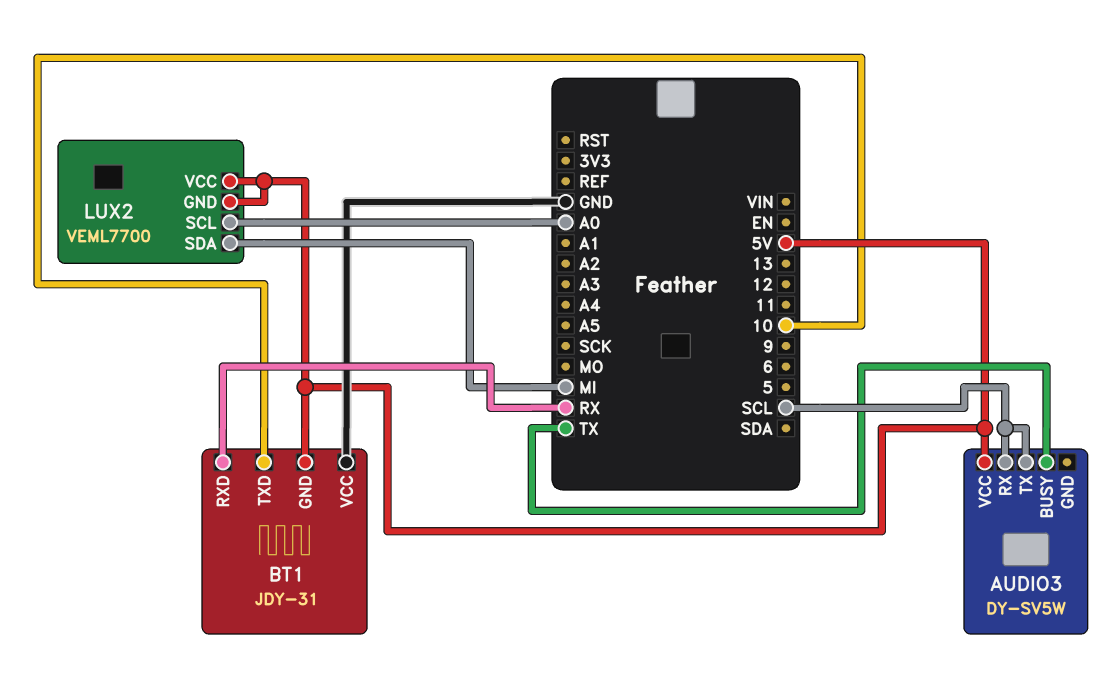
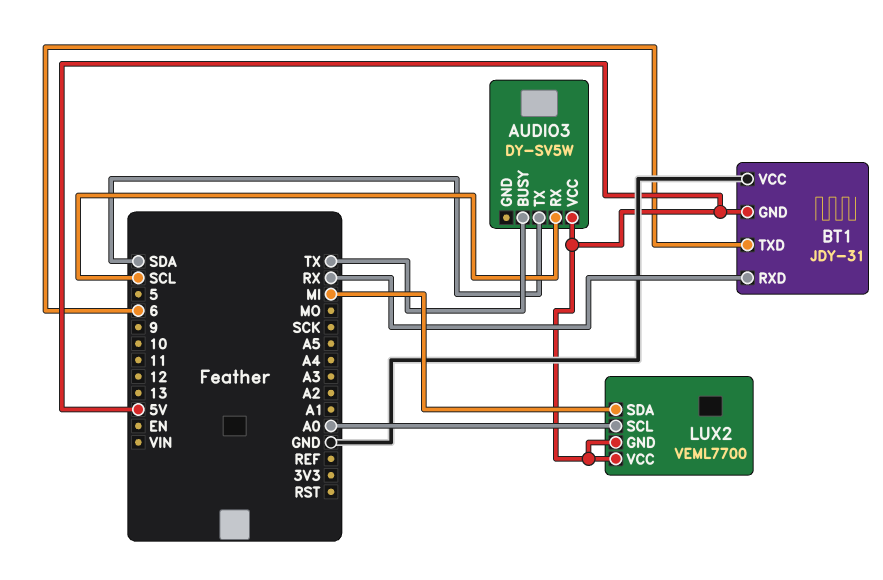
AUDIO3 pin TX: SCL -> SDA
BT1 pin TXD: 10 -> 6

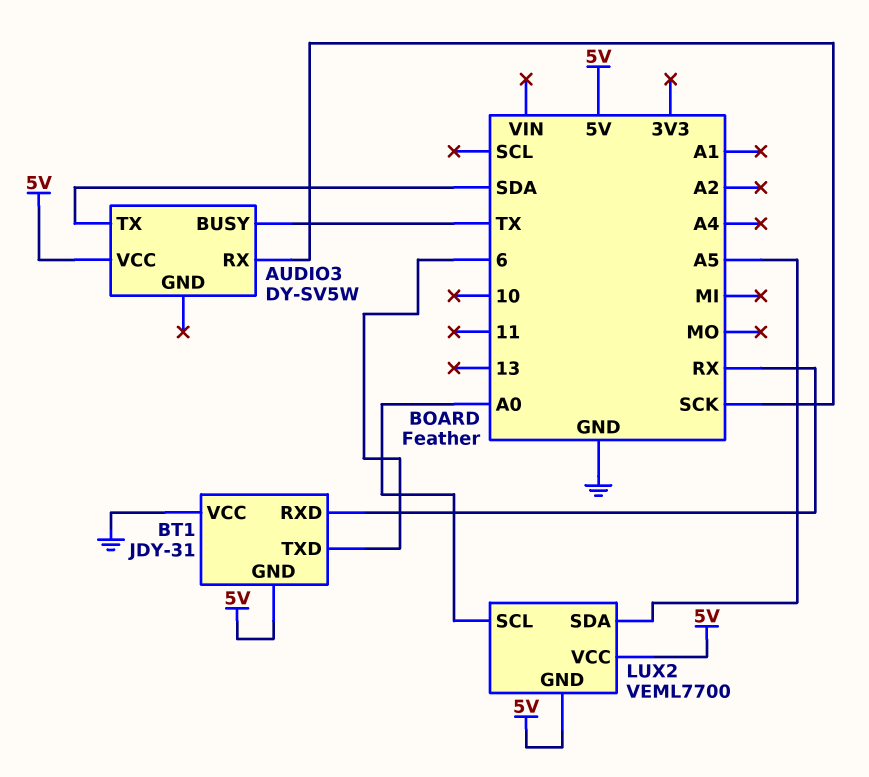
AUDIO3 pin RX: SCL -> SCK
LUX2 pin SDA: MI -> A5

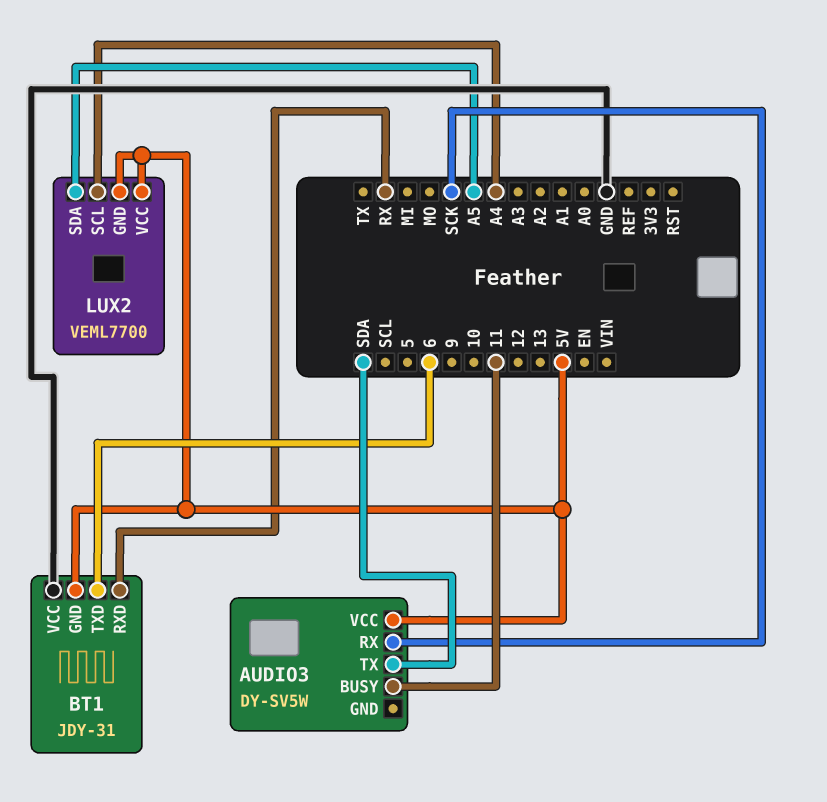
AUDIO3 pin BUSY: TX -> 11
LUX2 pin SCL: A0 -> A4

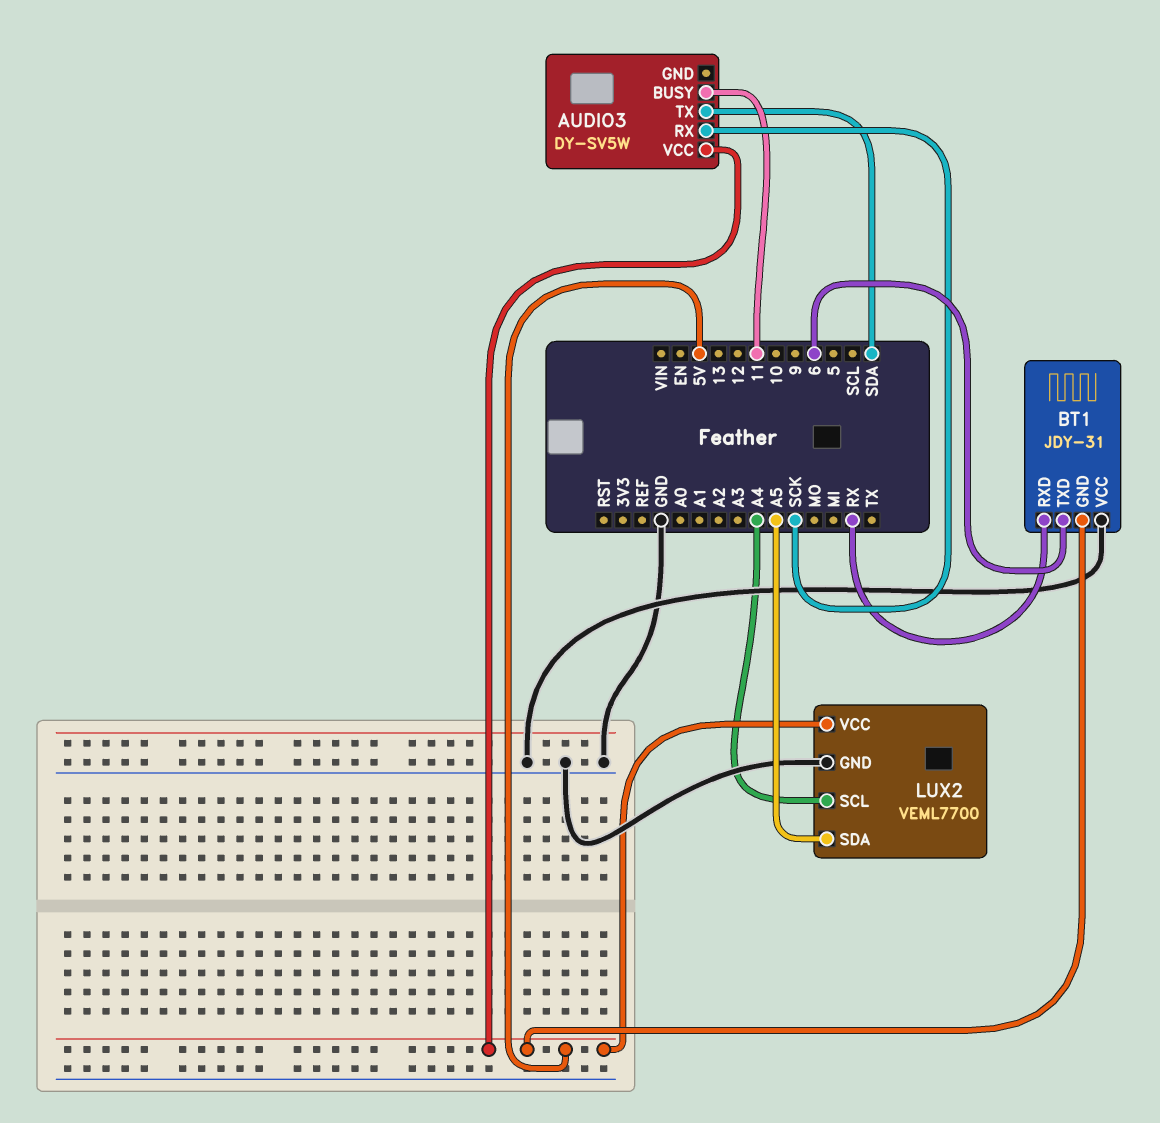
LUX2 pin GND: 5V -> GND

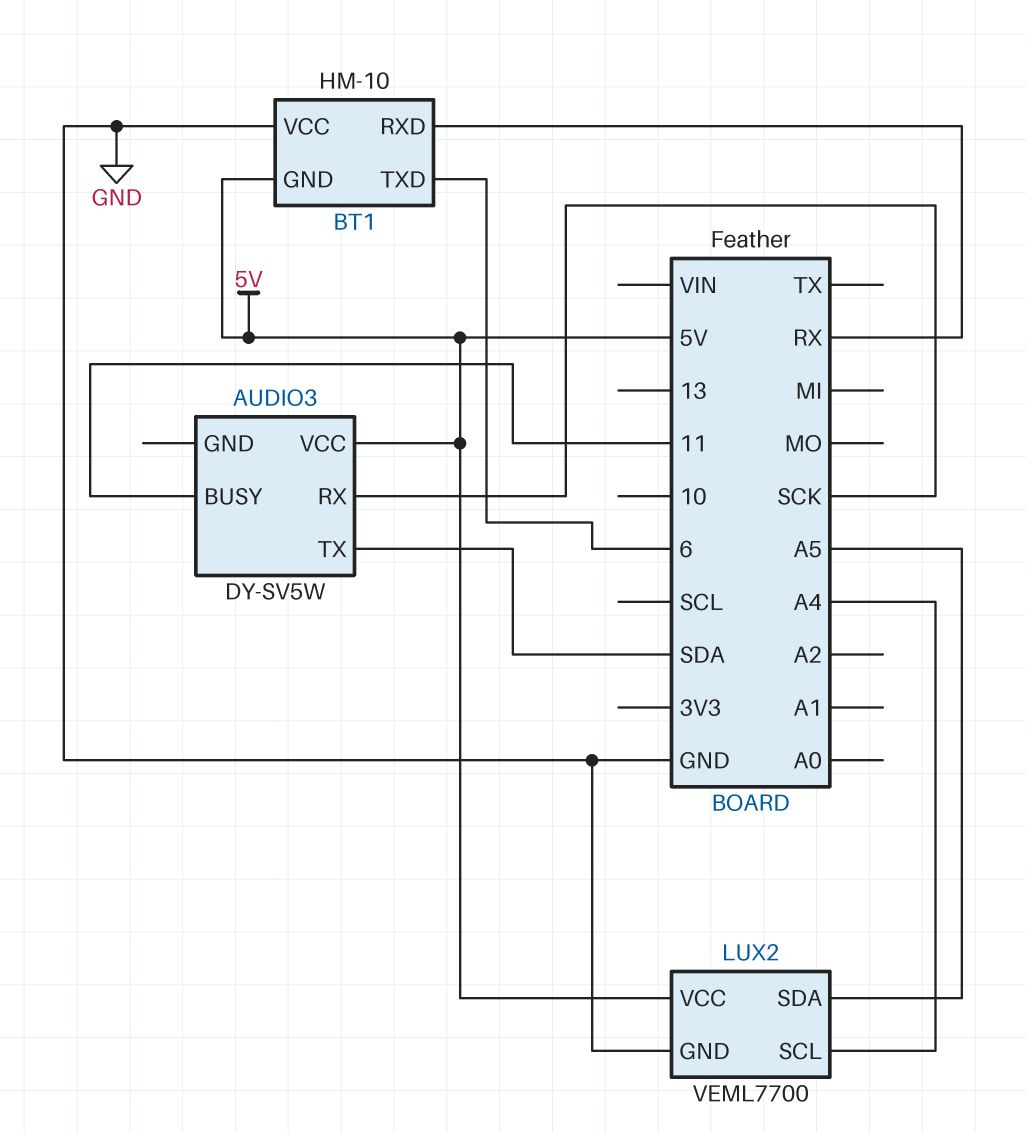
BT1: JDY-31 -> HM-10

